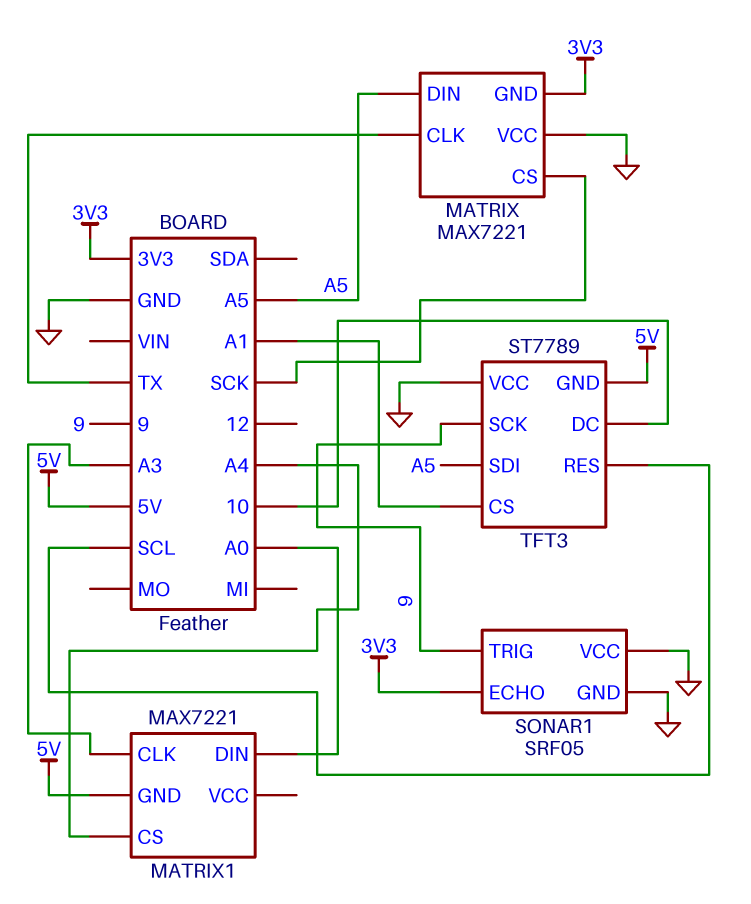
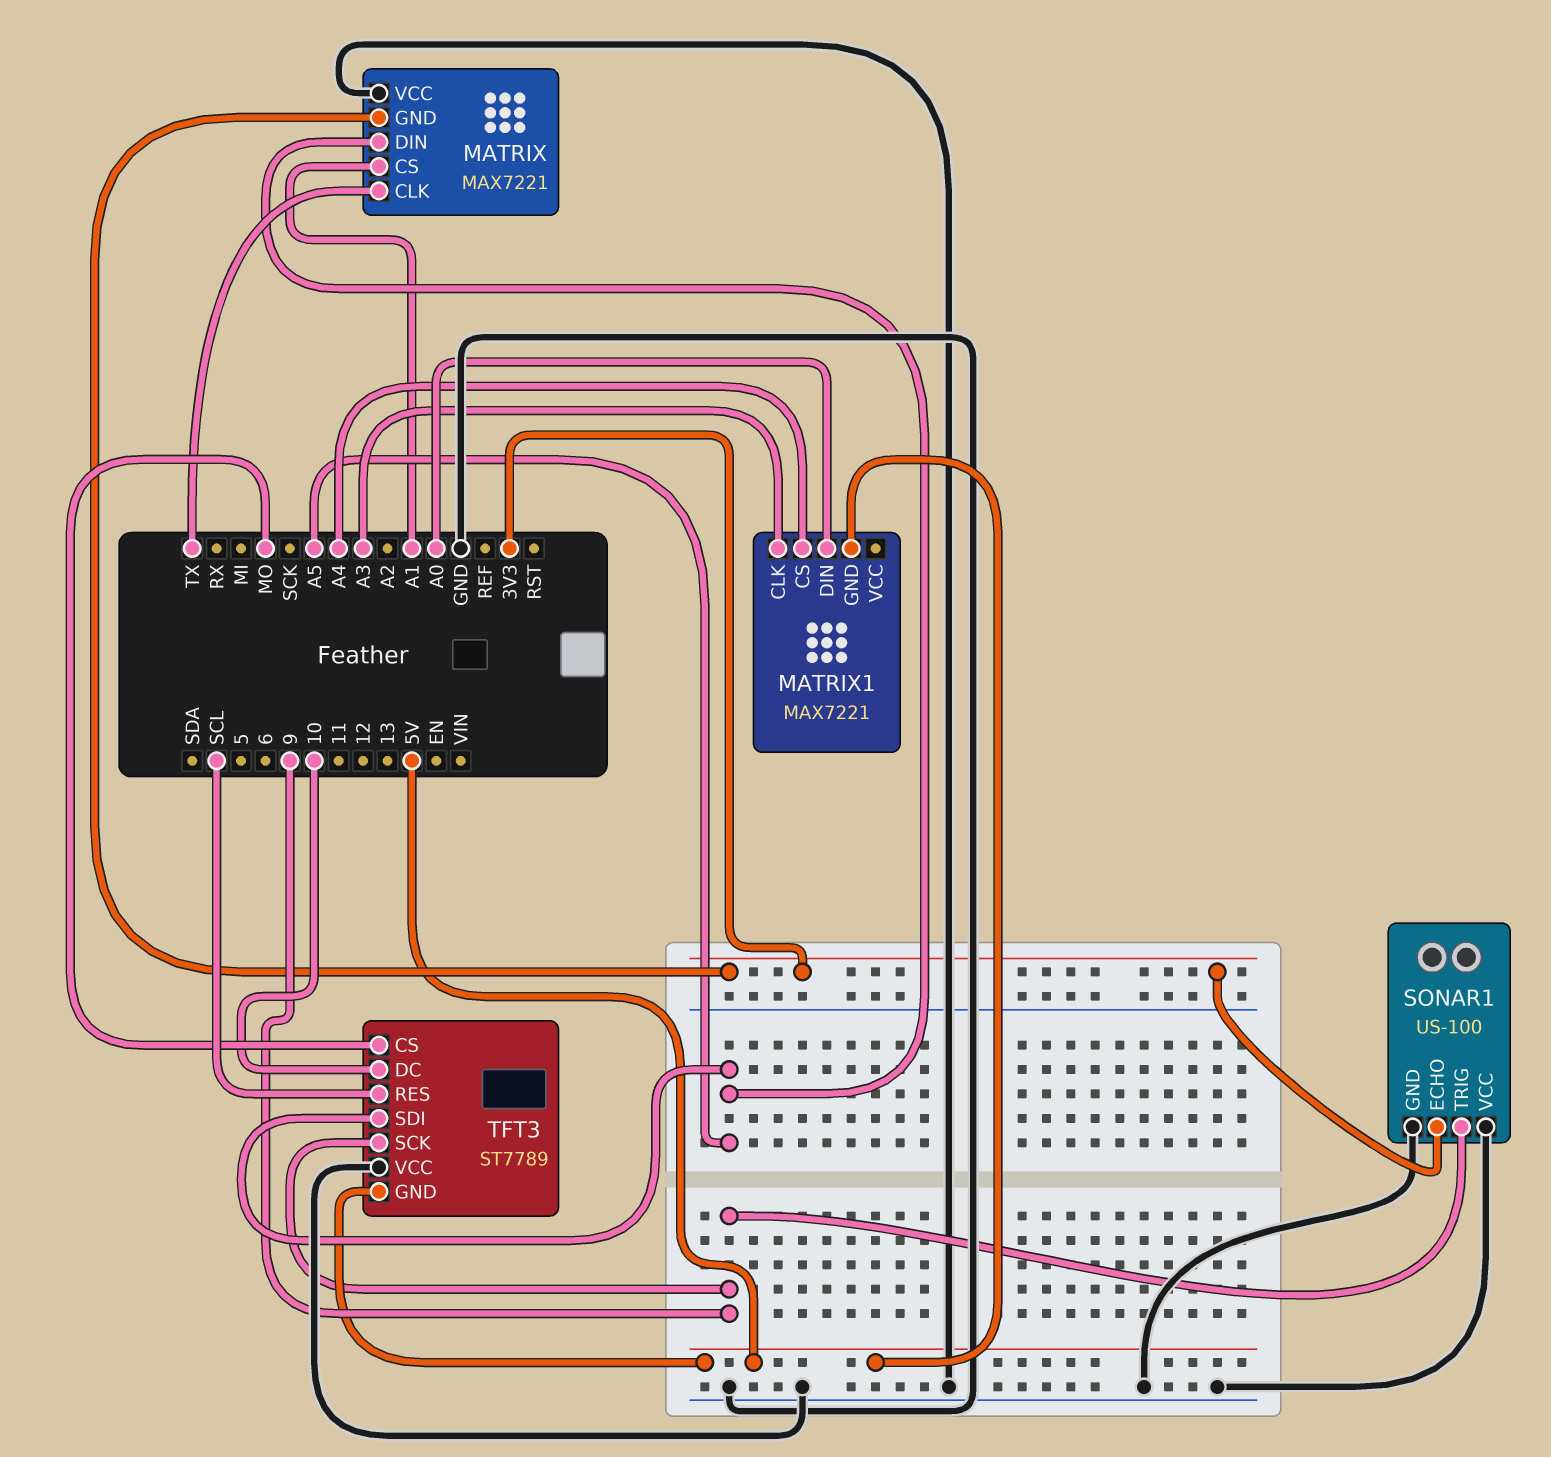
MATRIX pin CS: SCK -> A1
SONAR1: SRF05 -> US-100
TFT3 pin CS: A1 -> MO

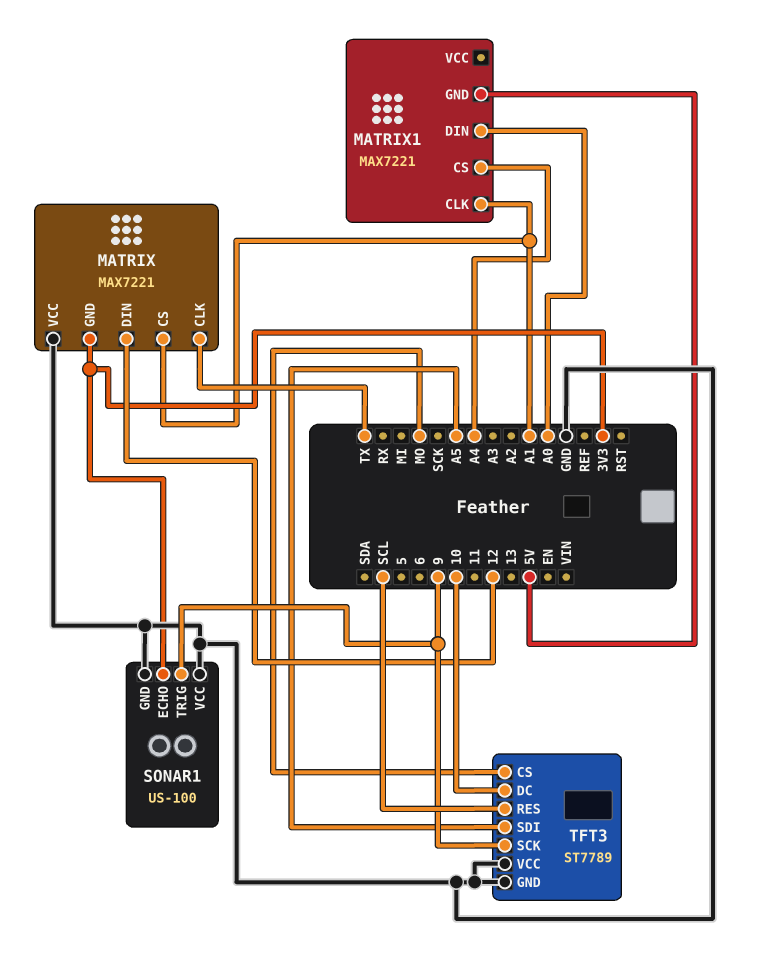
MATRIX pin DIN: A5 -> 12
MATRIX1 pin CLK: A3 -> A1
TFT3 pin GND: 5V -> GND

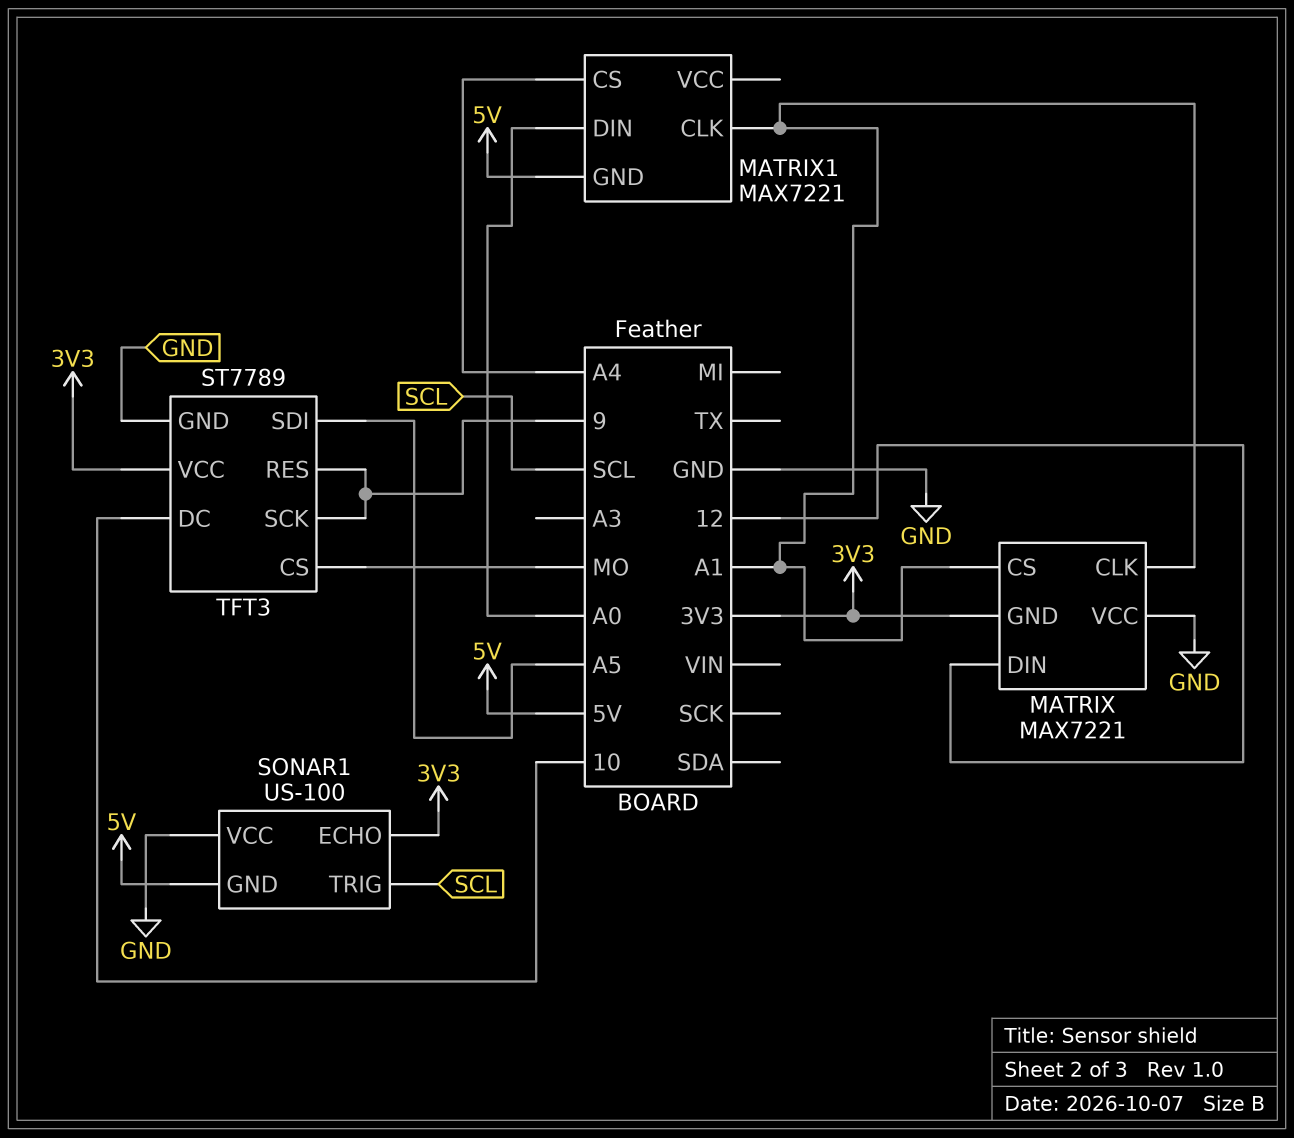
MATRIX pin CLK: TX -> A1
SONAR1 pin GND: GND -> 5V
SONAR1 pin TRIG: 9 -> SCL
TFT3 pin RES: SCL -> 9
TFT3 pin VCC: GND -> 3V3

